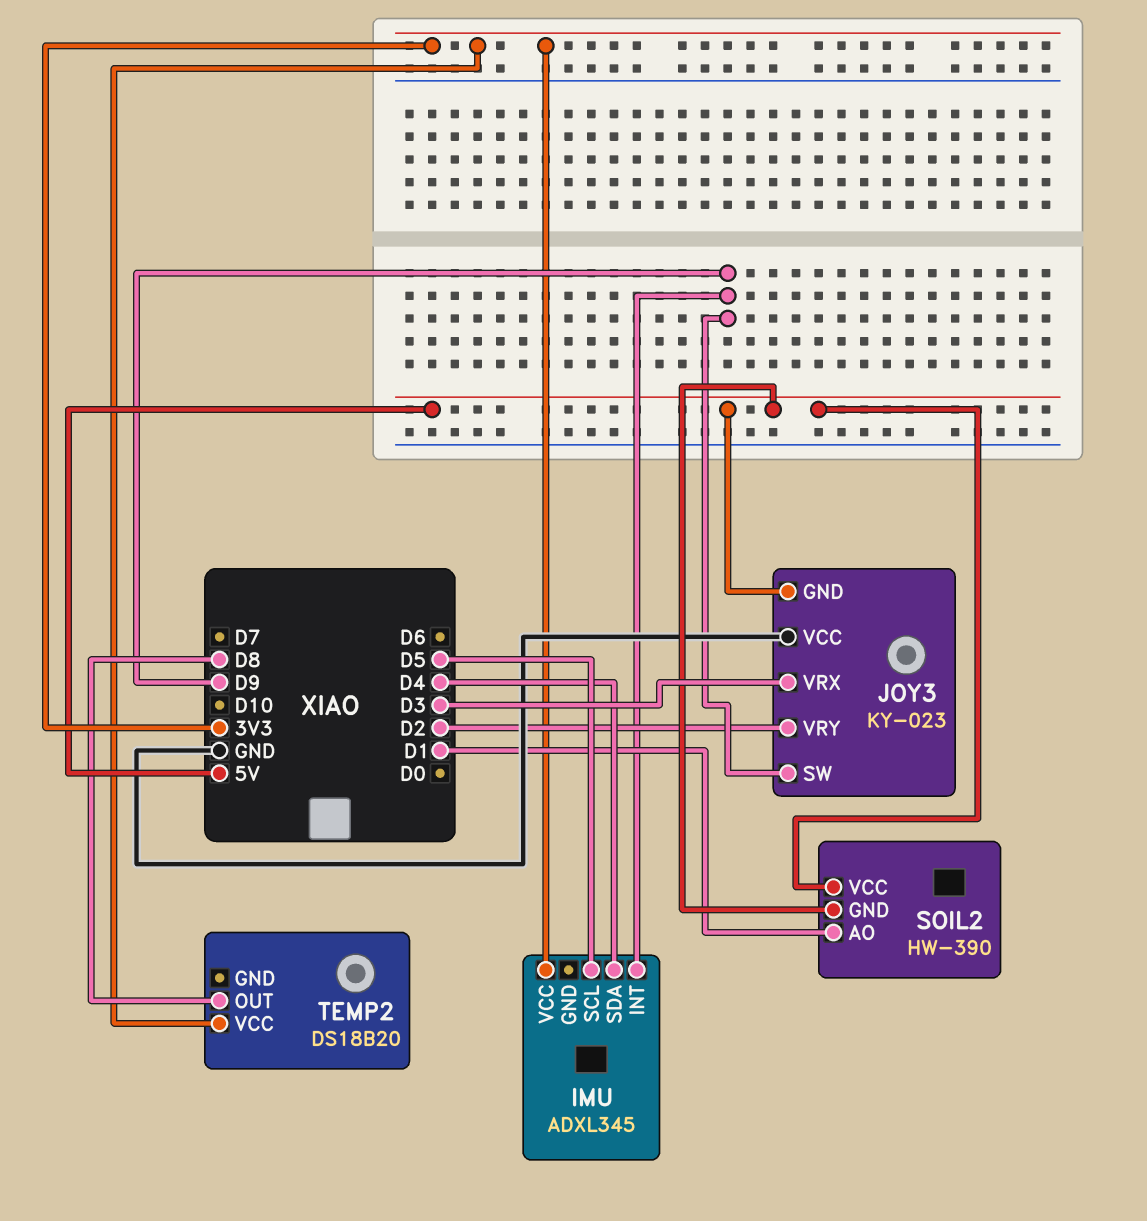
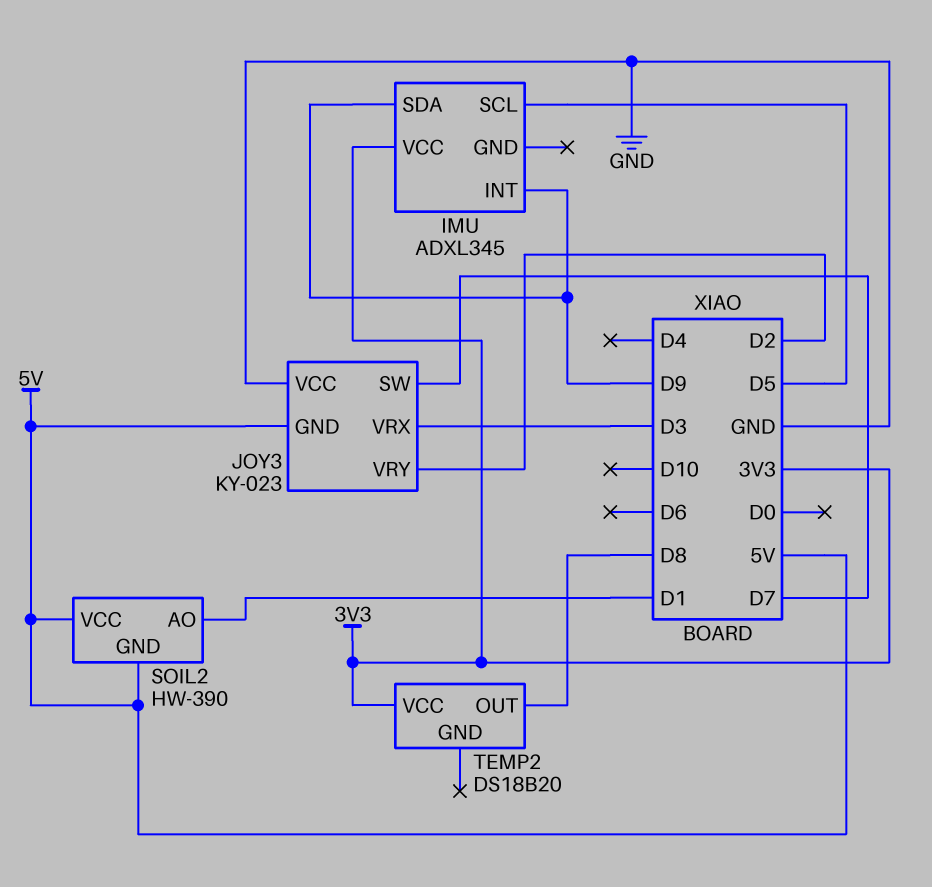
IMU pin SDA: D4 -> D9
JOY3 pin SW: D9 -> D7

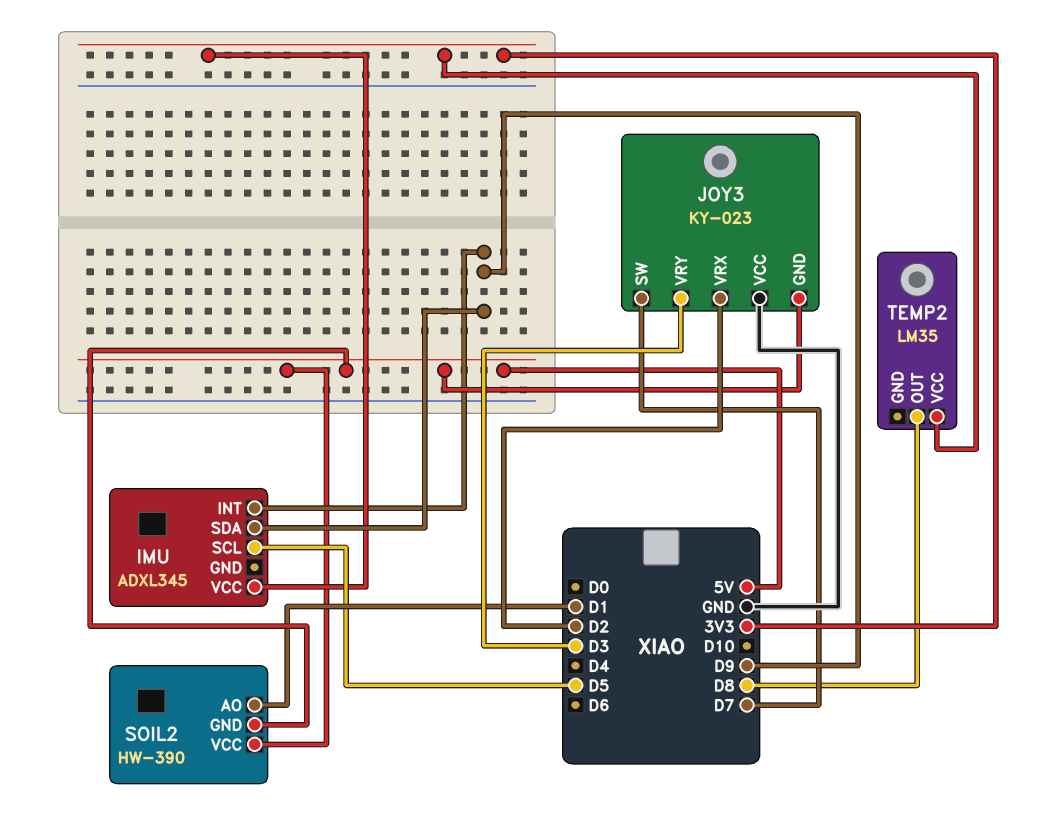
JOY3 pin VRX: D3 -> D2
JOY3 pin VRY: D2 -> D3
TEMP2: DS18B20 -> LM35

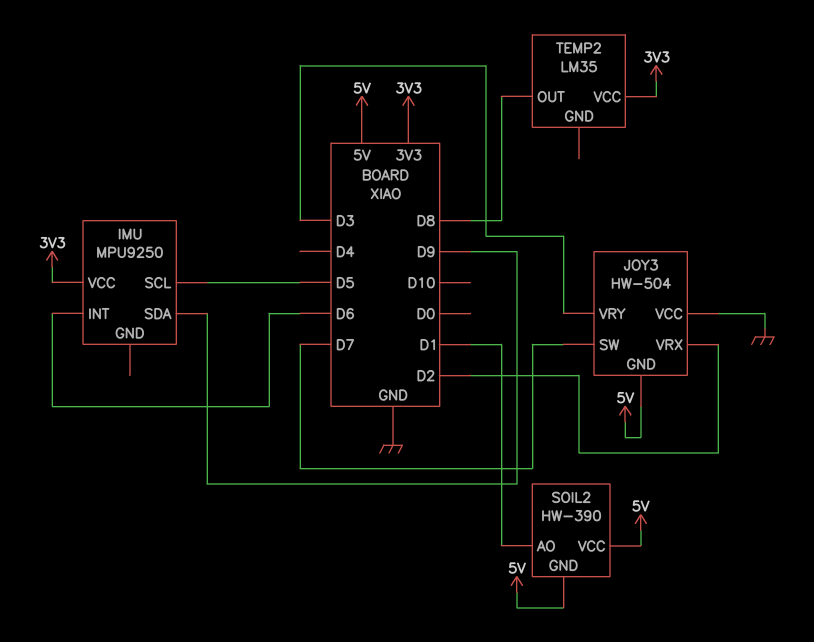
IMU: ADXL345 -> MPU9250
IMU pin INT: D9 -> D6
JOY3: KY-023 -> HW-504

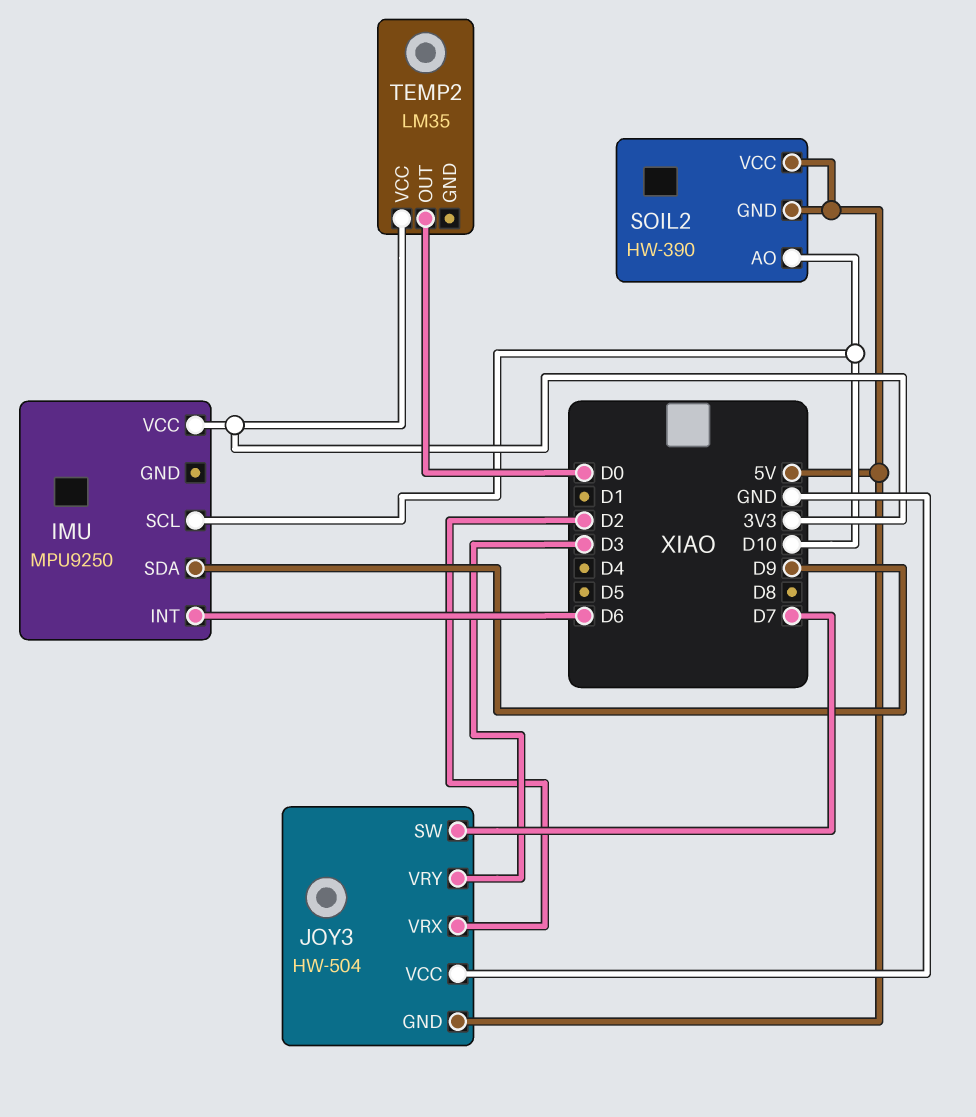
IMU pin SCL: D5 -> D10
SOIL2 pin AO: D1 -> D10
TEMP2 pin OUT: D8 -> D0

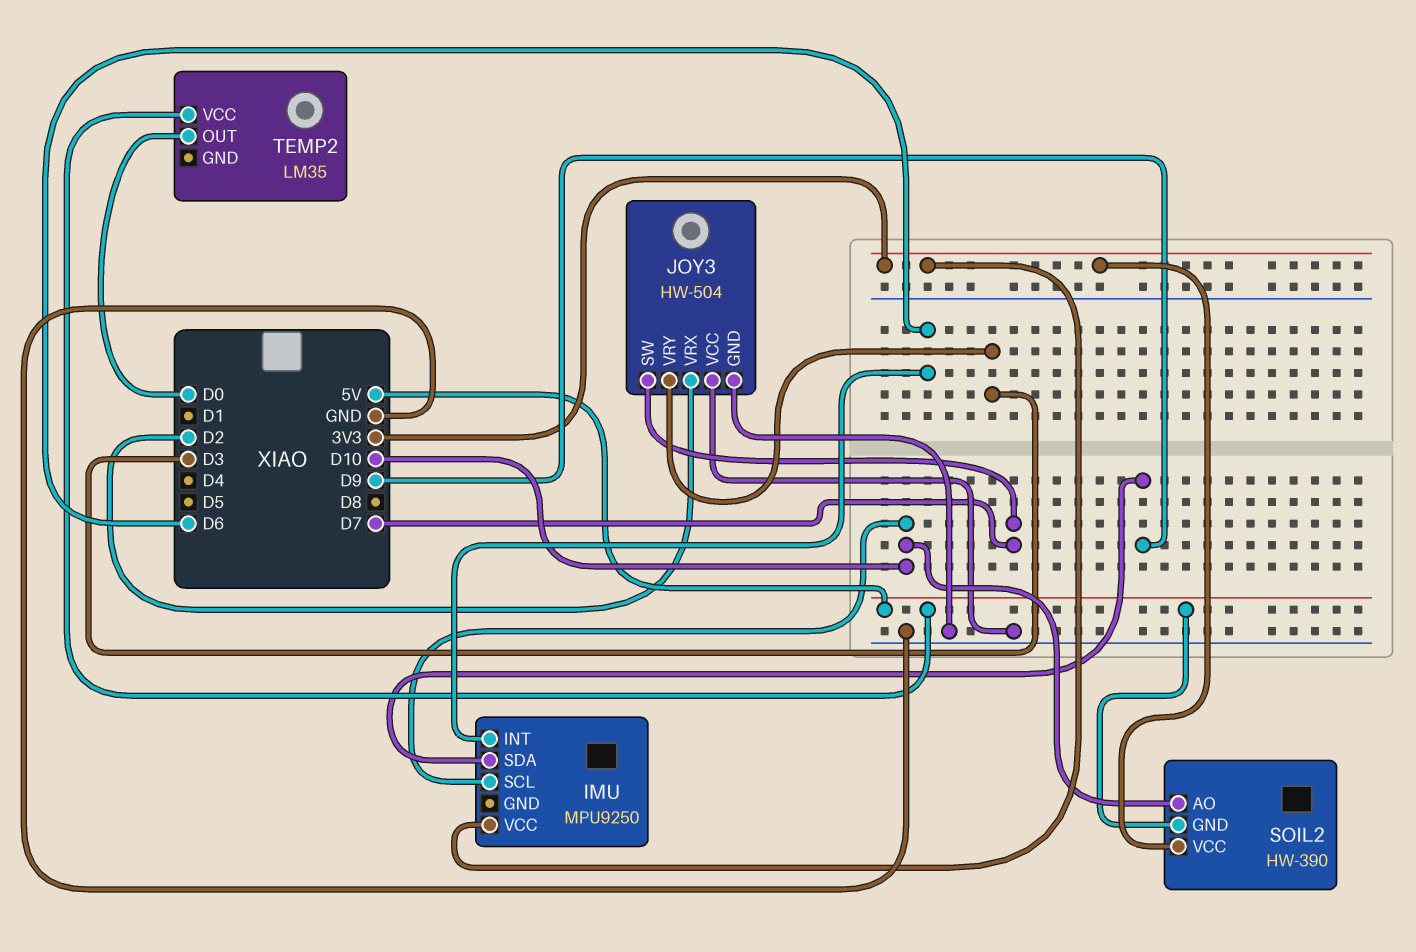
JOY3 pin GND: 5V -> GND
SOIL2 pin VCC: 5V -> 3V3
TEMP2 pin VCC: 3V3 -> 5V

